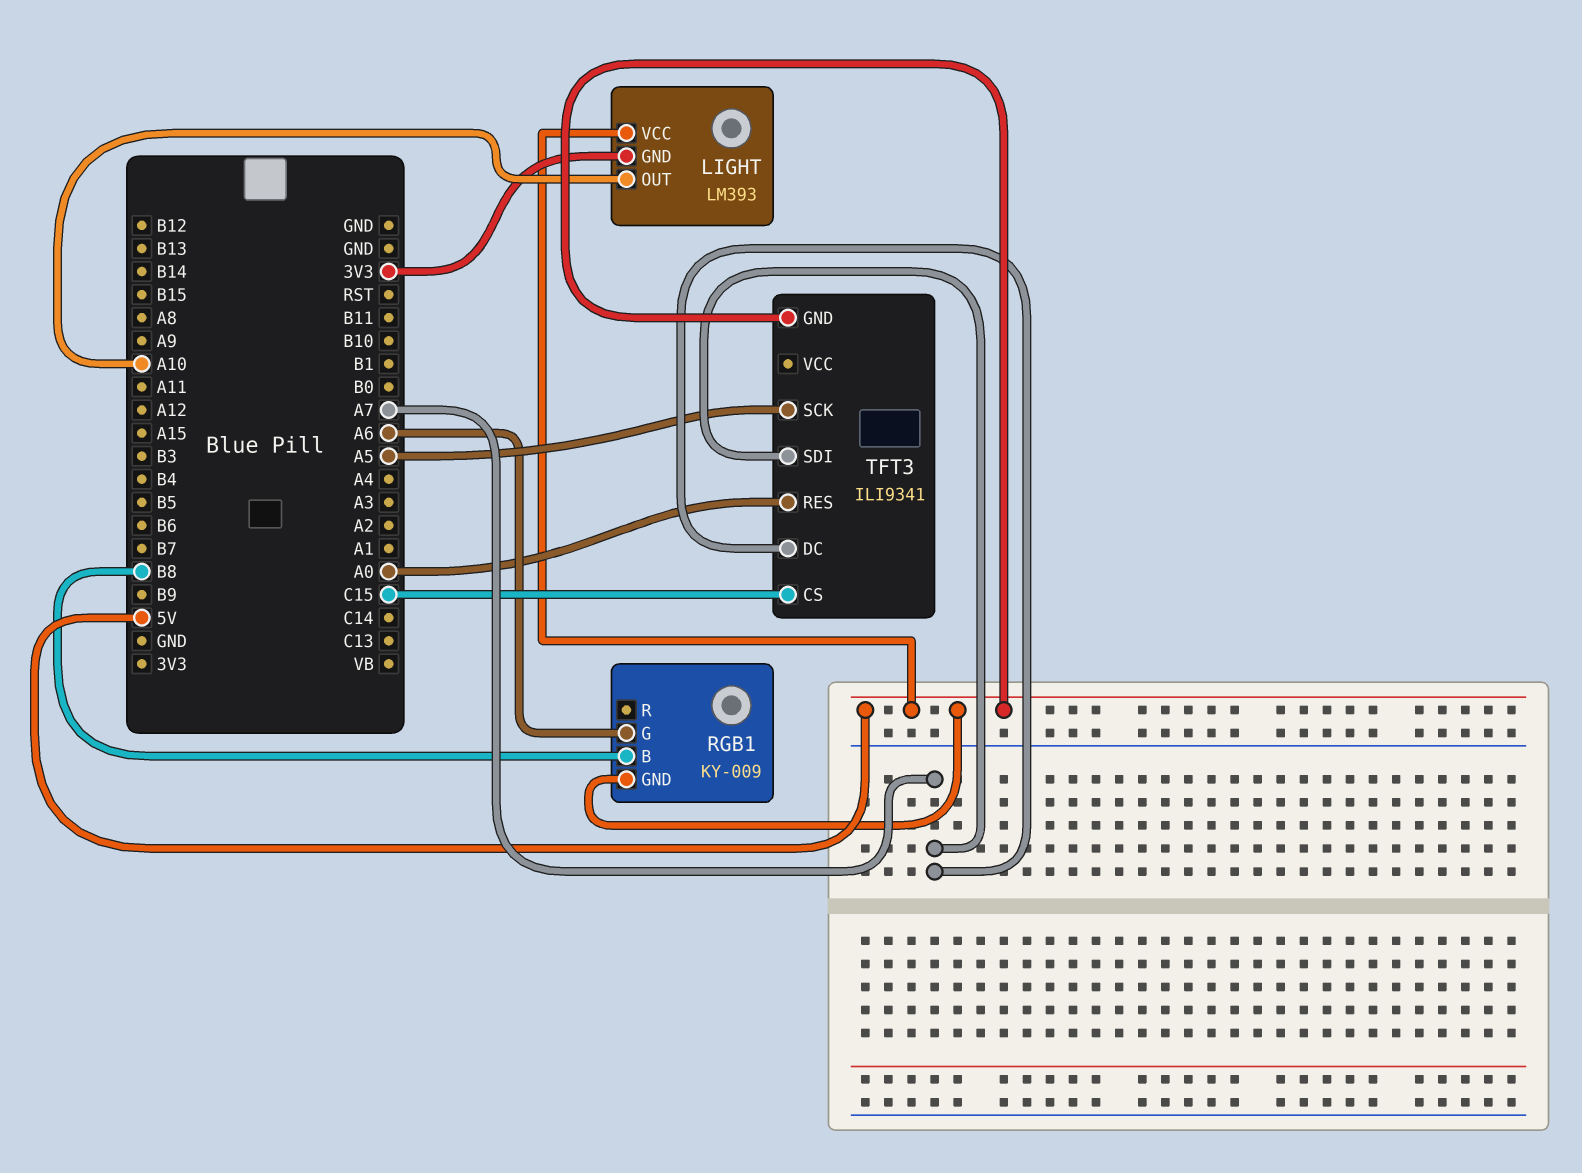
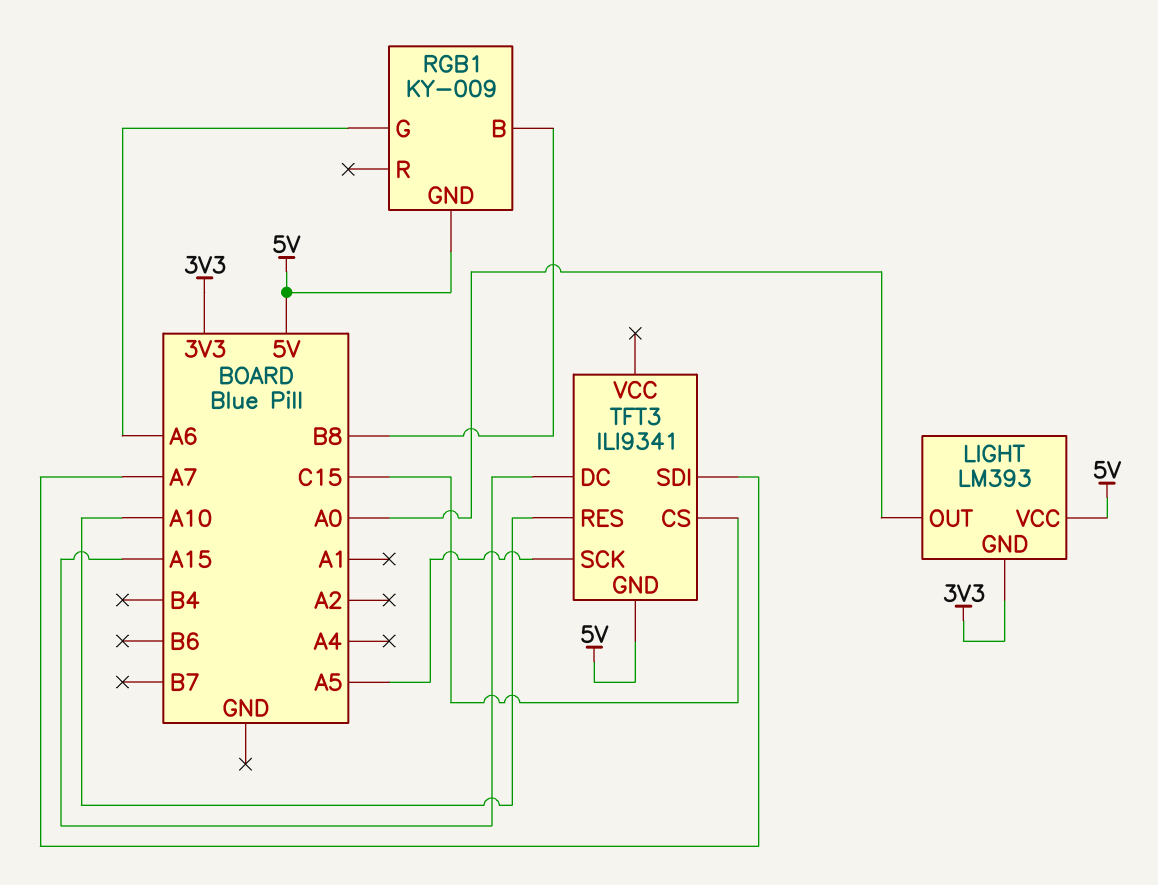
LIGHT pin OUT: A10 -> A0
TFT3 pin DC: A7 -> A15
TFT3 pin RES: A0 -> A10

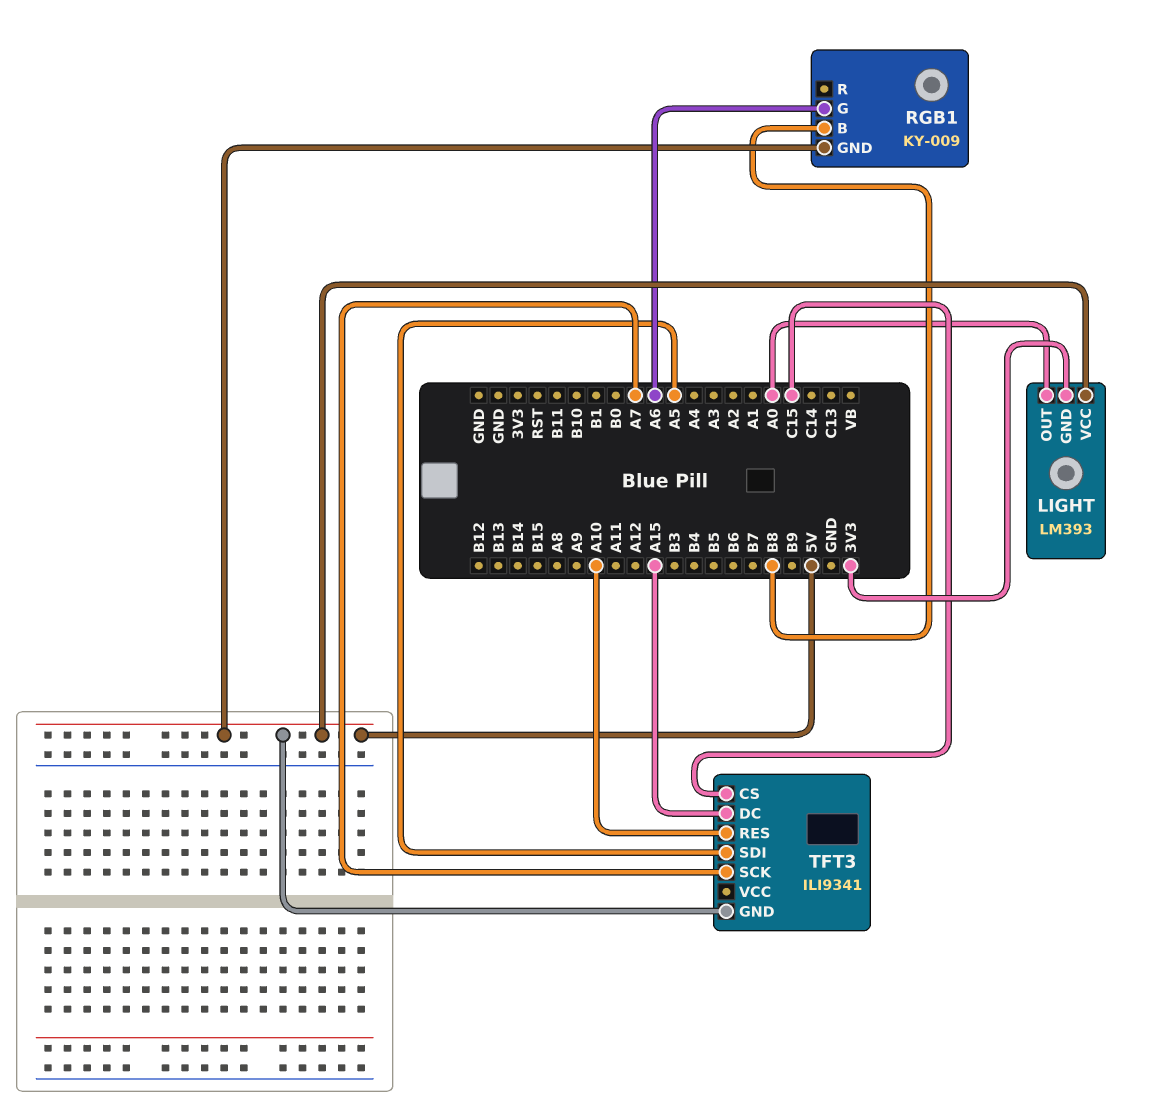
TFT3 pin SCK: A5 -> A7
TFT3 pin SDI: A7 -> A5

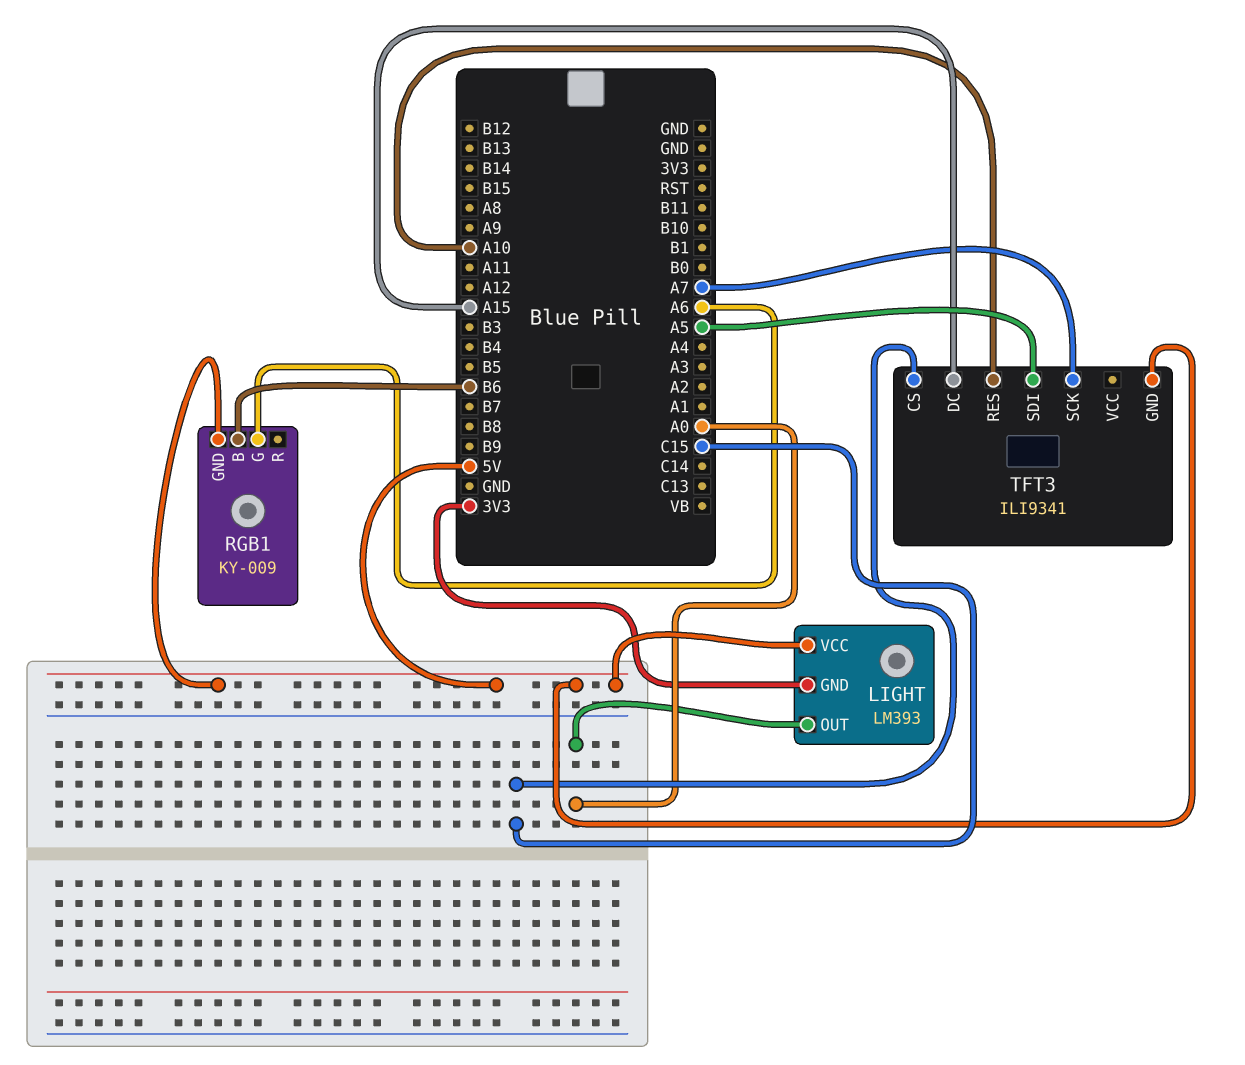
RGB1 pin B: B8 -> B6

